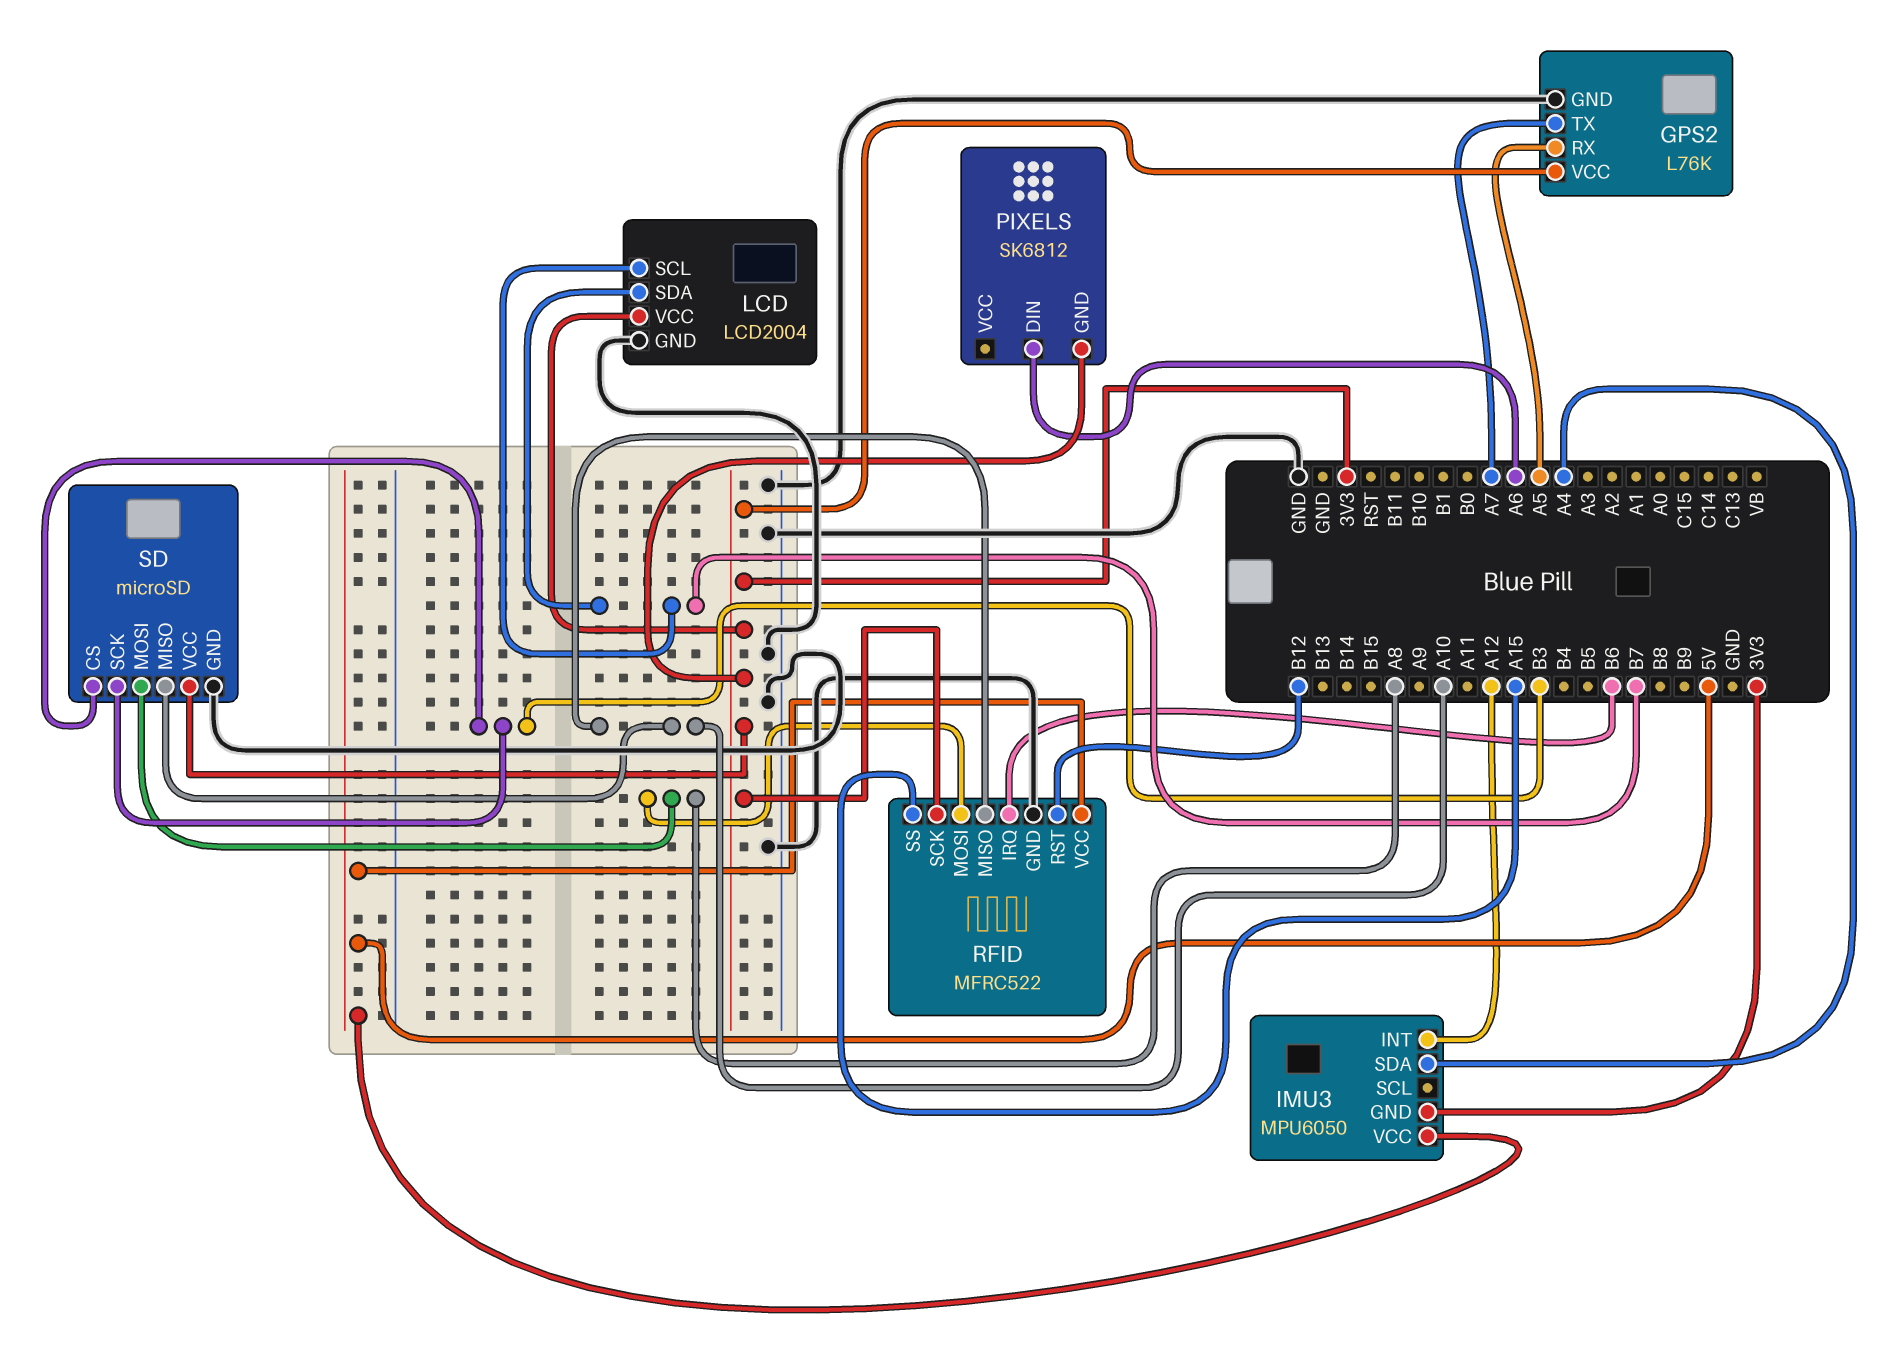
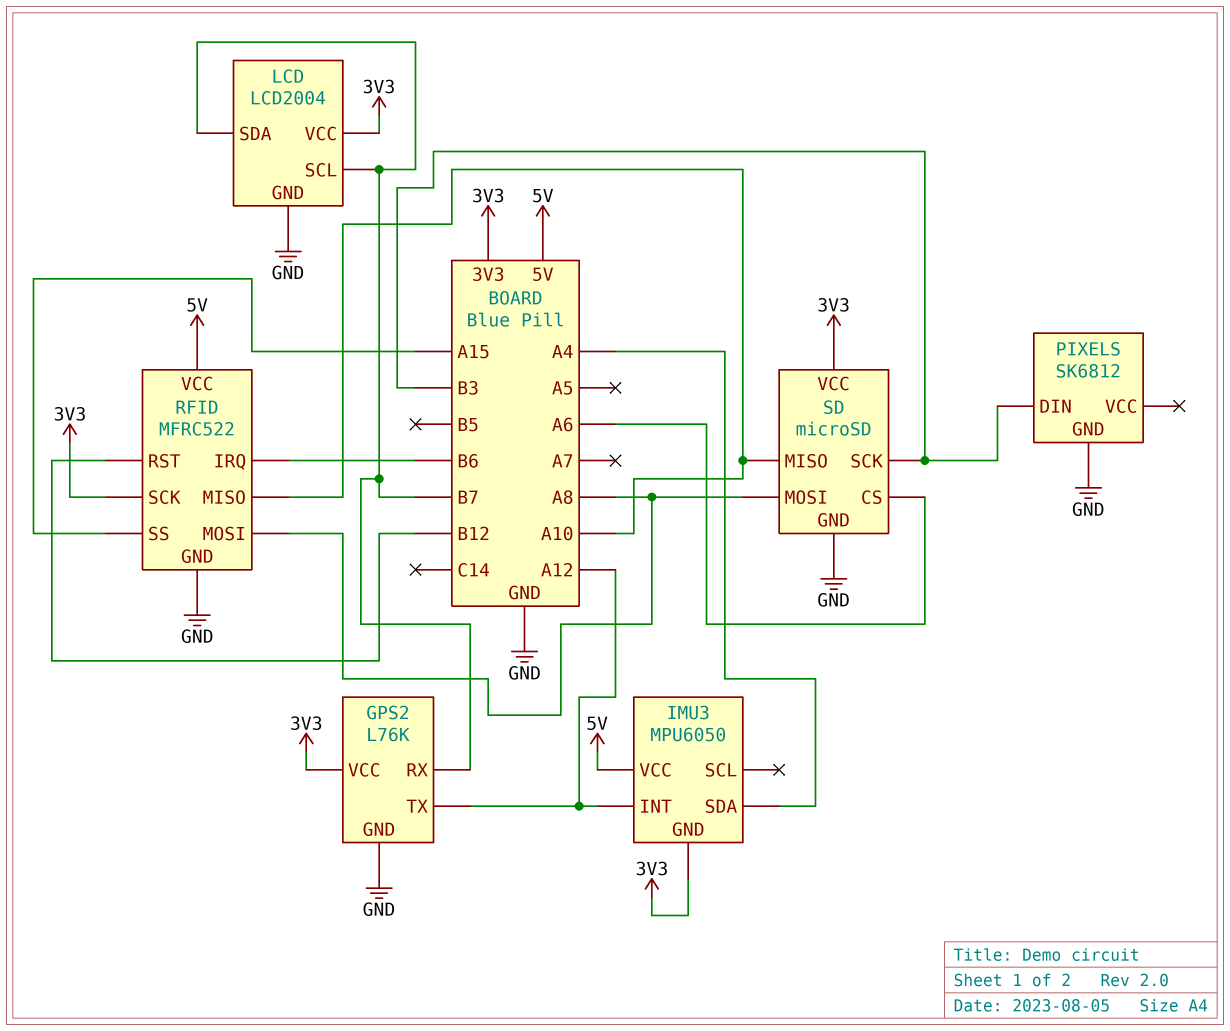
GPS2 pin RX: A5 -> B7
GPS2 pin TX: A7 -> A12
PIXELS pin DIN: A6 -> B3
PIXELS pin GND: 3V3 -> GND
SD pin CS: B3 -> A6

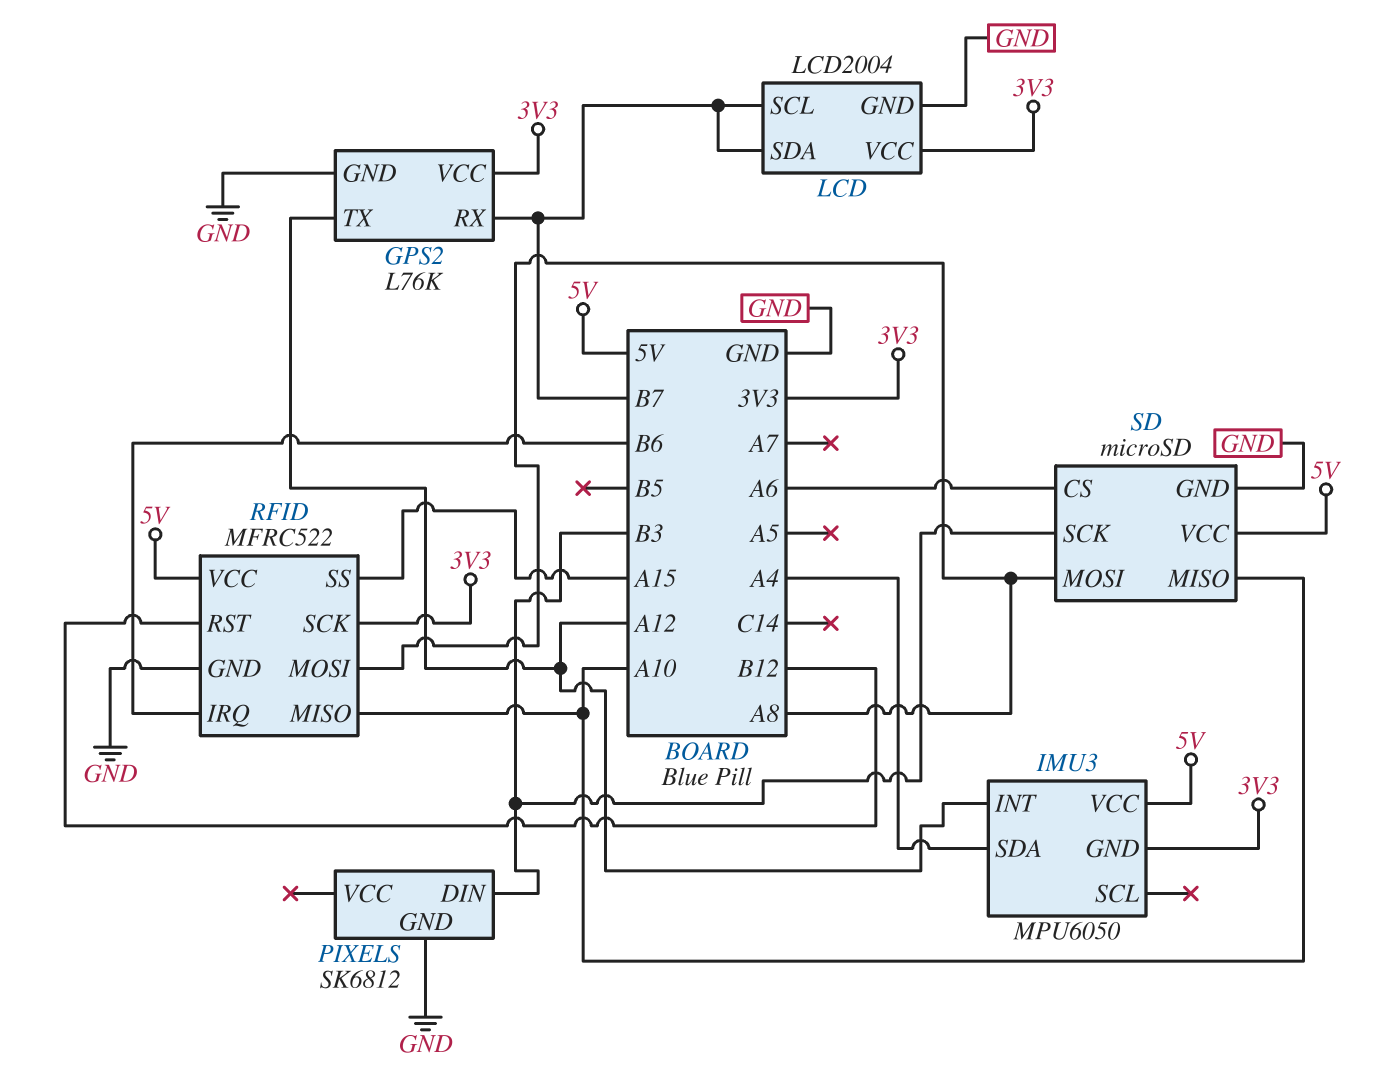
SD pin VCC: 3V3 -> 5V

